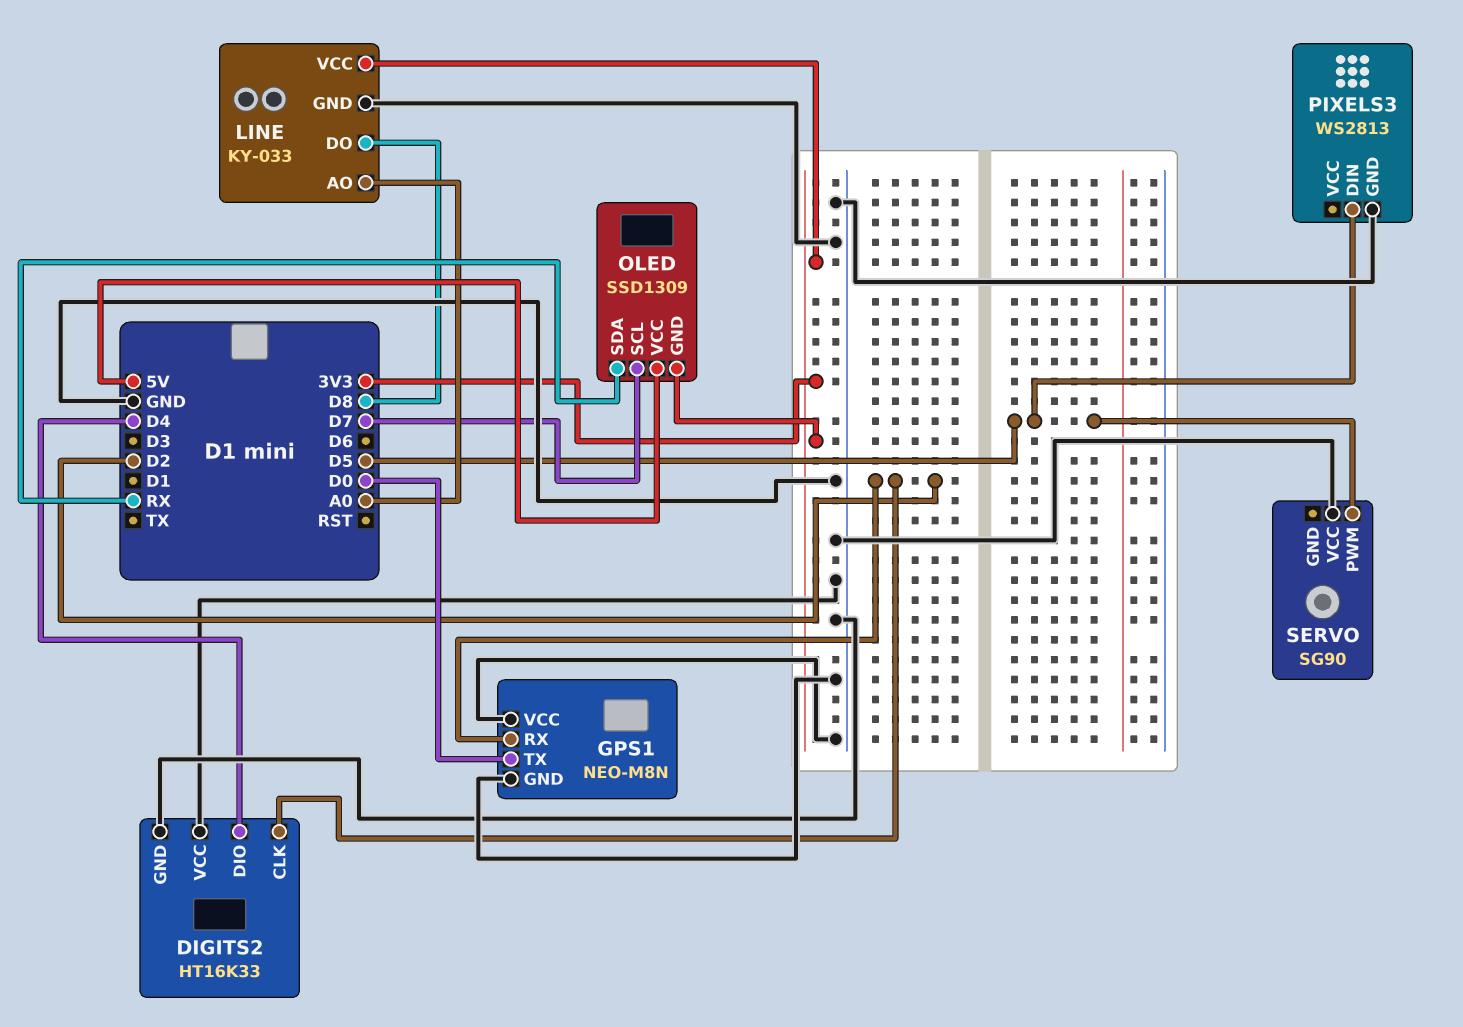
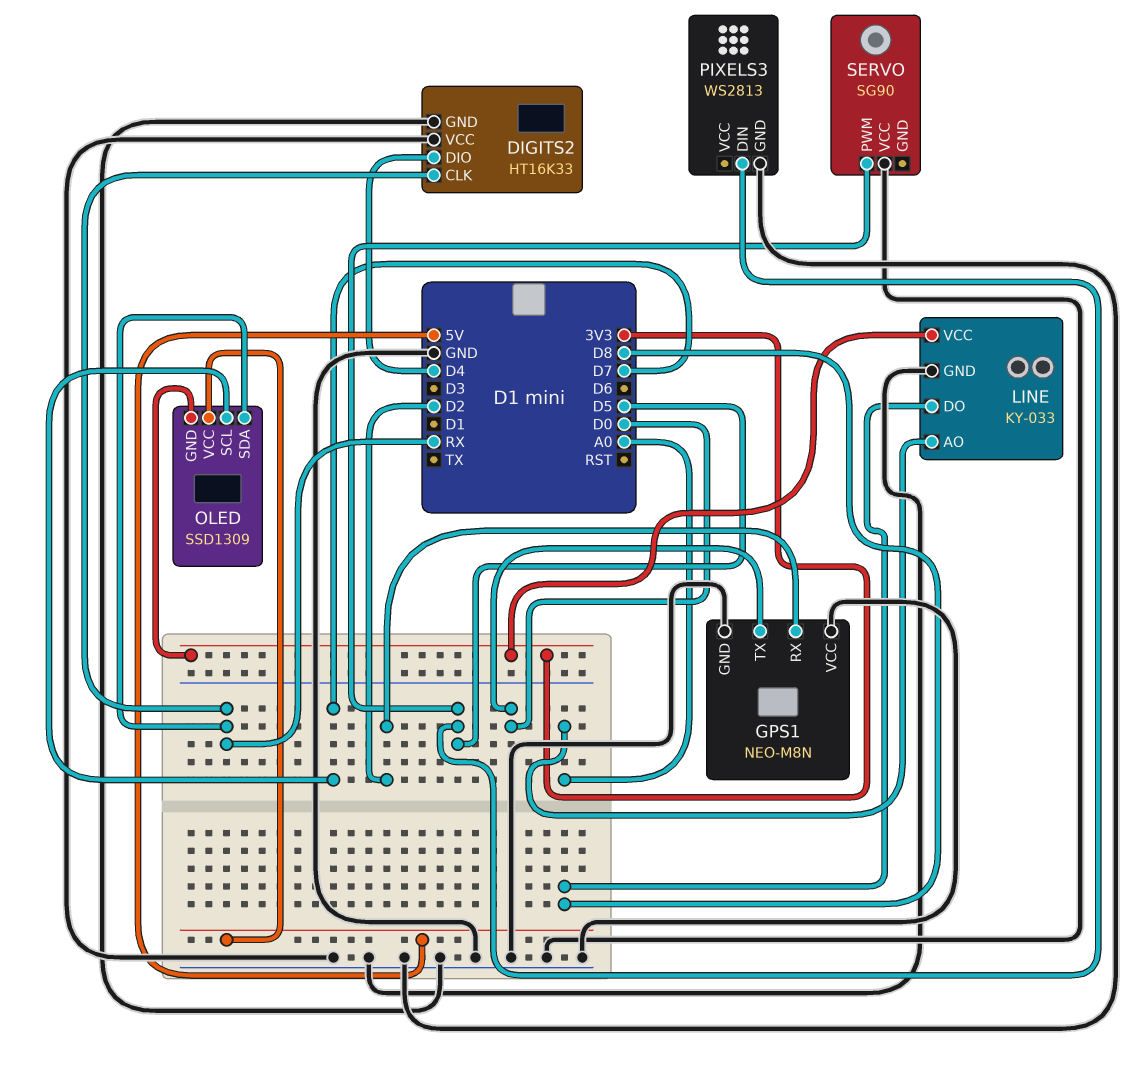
DIGITS2 pin CLK: D2 -> RX

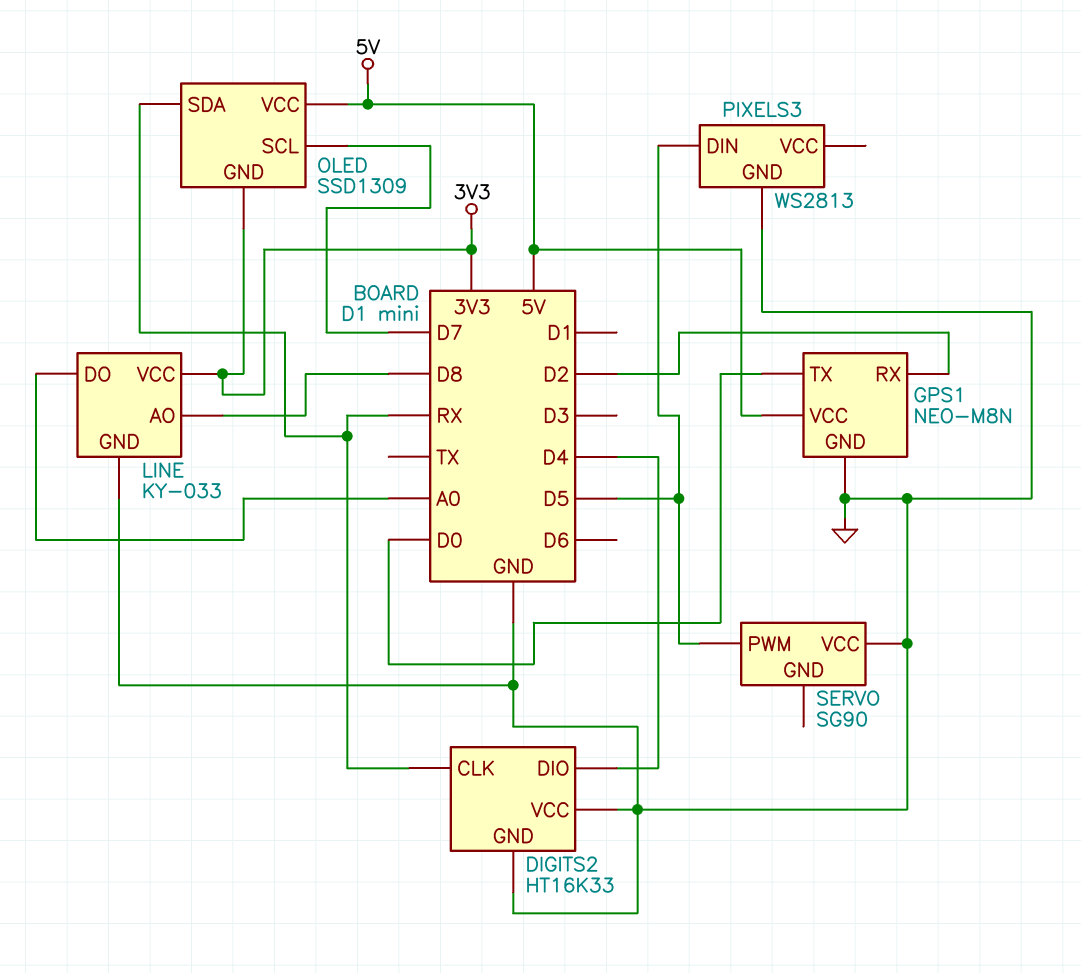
GPS1 pin VCC: GND -> 5V
LINE pin AO: A0 -> D8
LINE pin DO: D8 -> A0

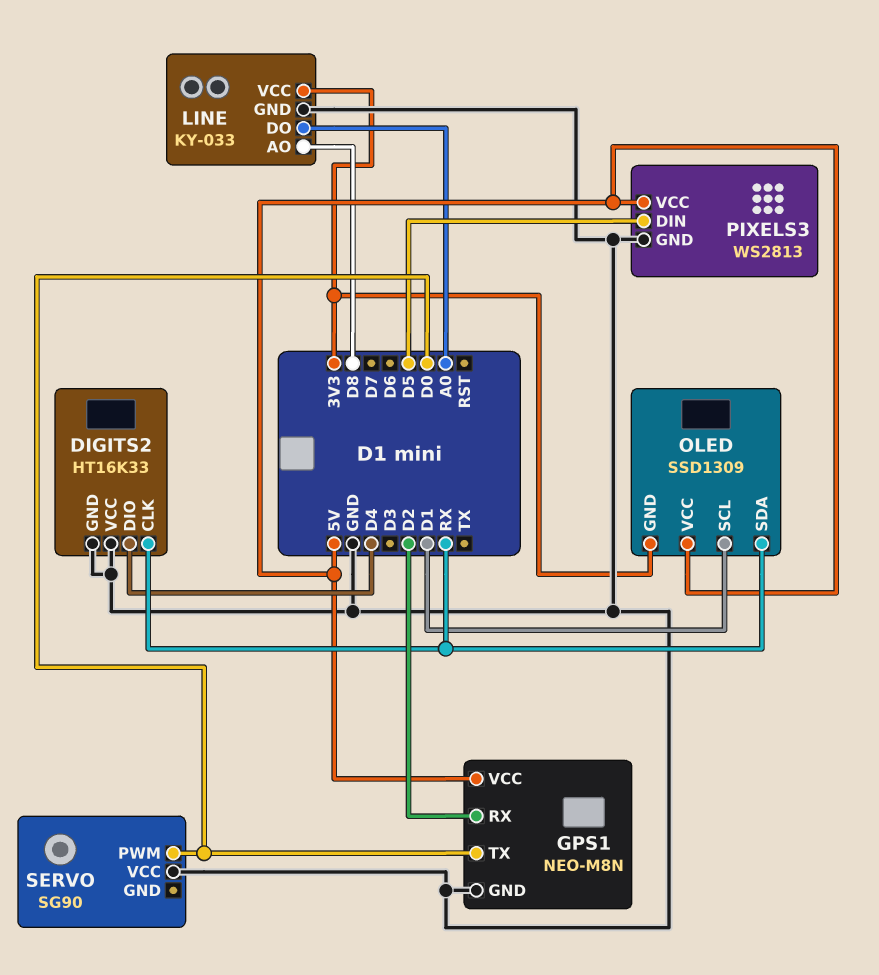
OLED pin SCL: D7 -> D1
PIXELS3 pin VCC: none -> 5V
SERVO pin PWM: D5 -> D0

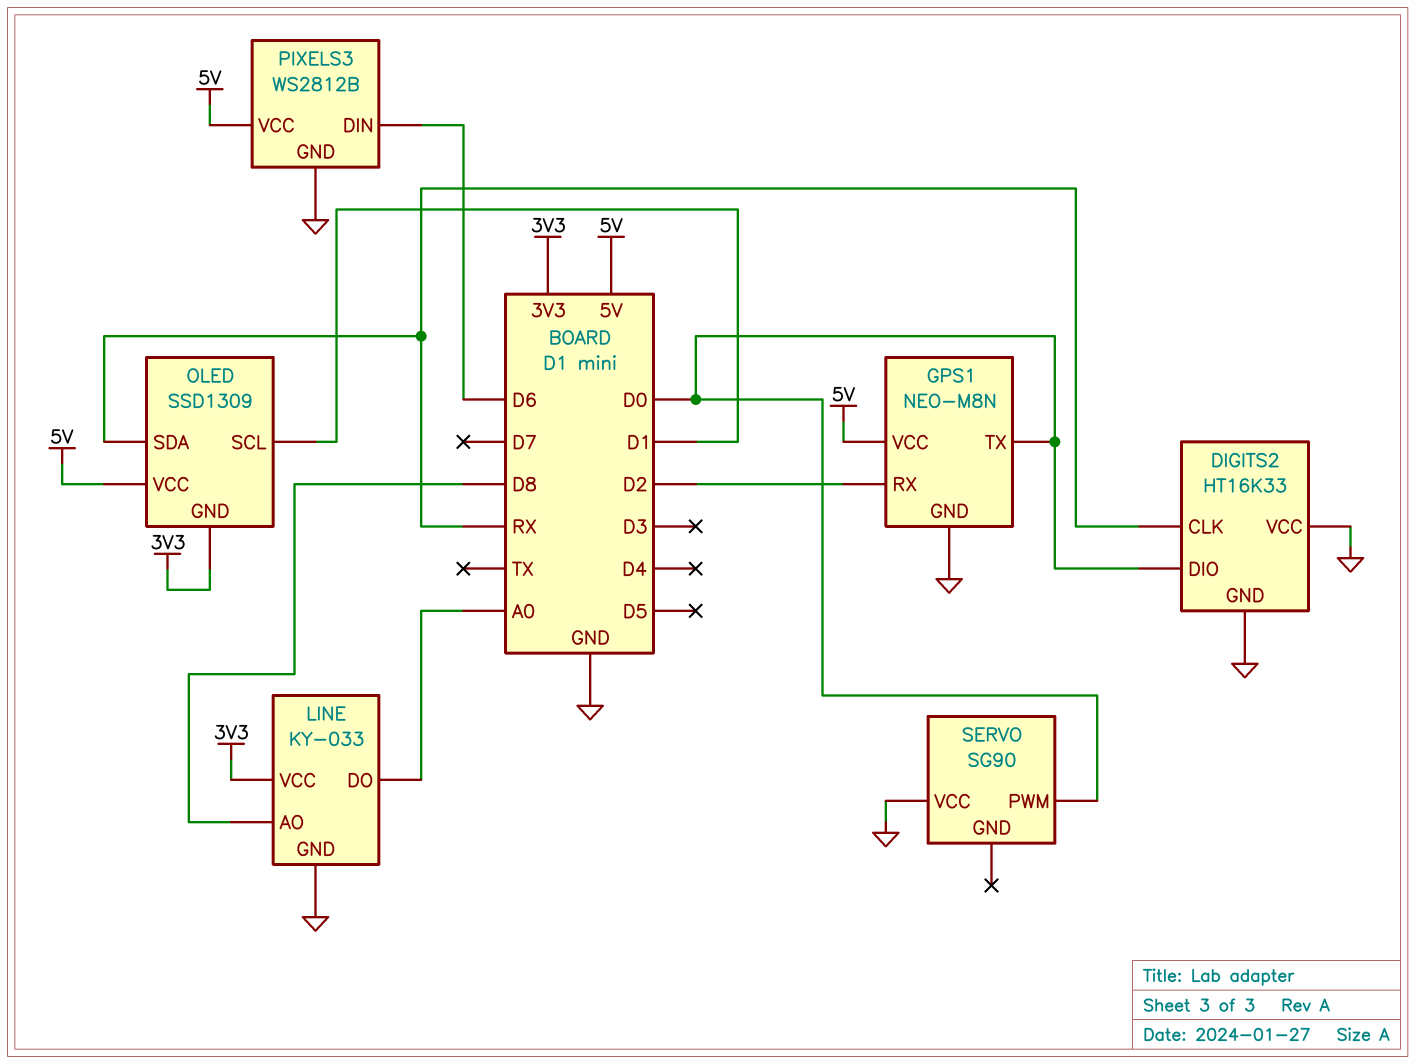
DIGITS2 pin DIO: D4 -> D0
PIXELS3: WS2813 -> WS2812B
PIXELS3 pin DIN: D5 -> D6

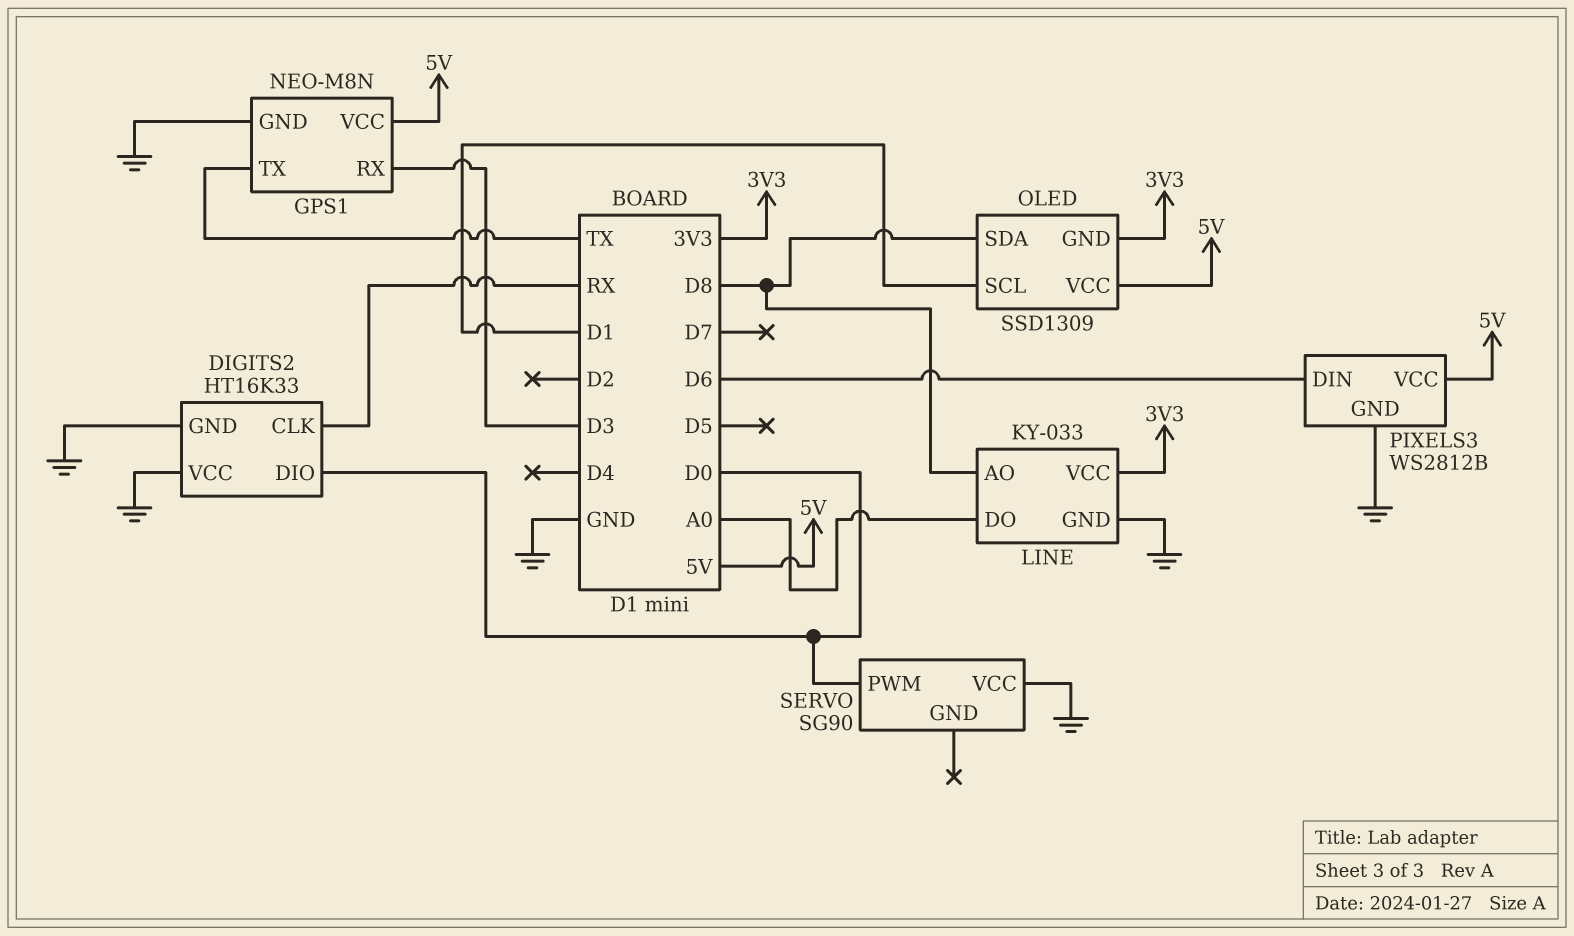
GPS1 pin RX: D2 -> D3
GPS1 pin TX: D0 -> TX
OLED pin SDA: RX -> D8

